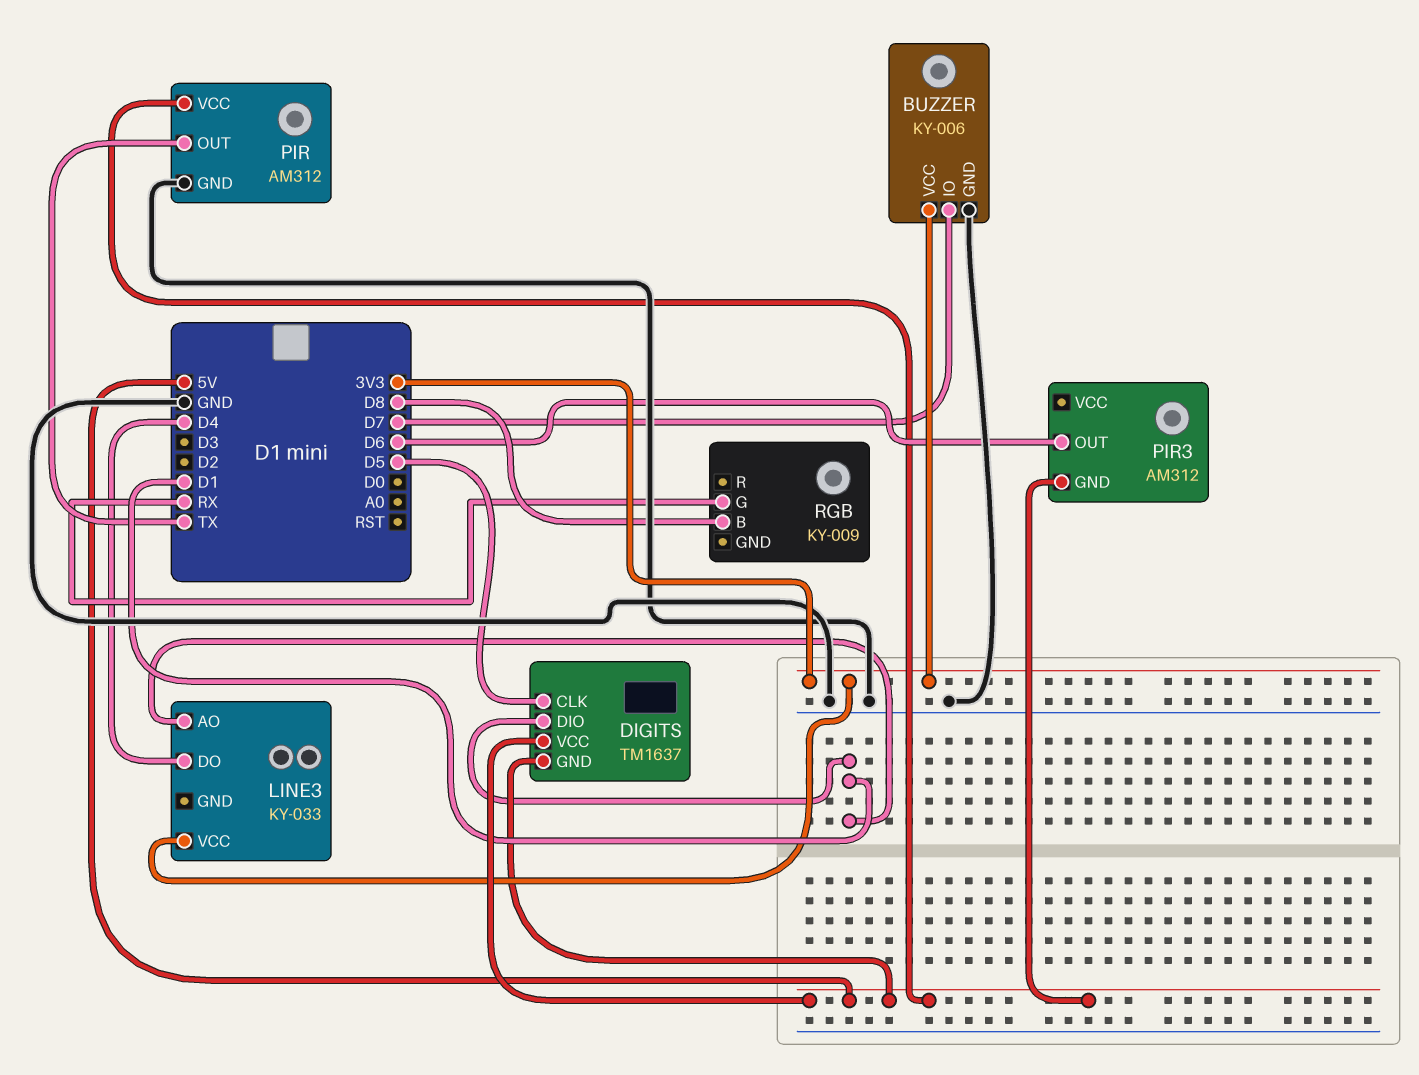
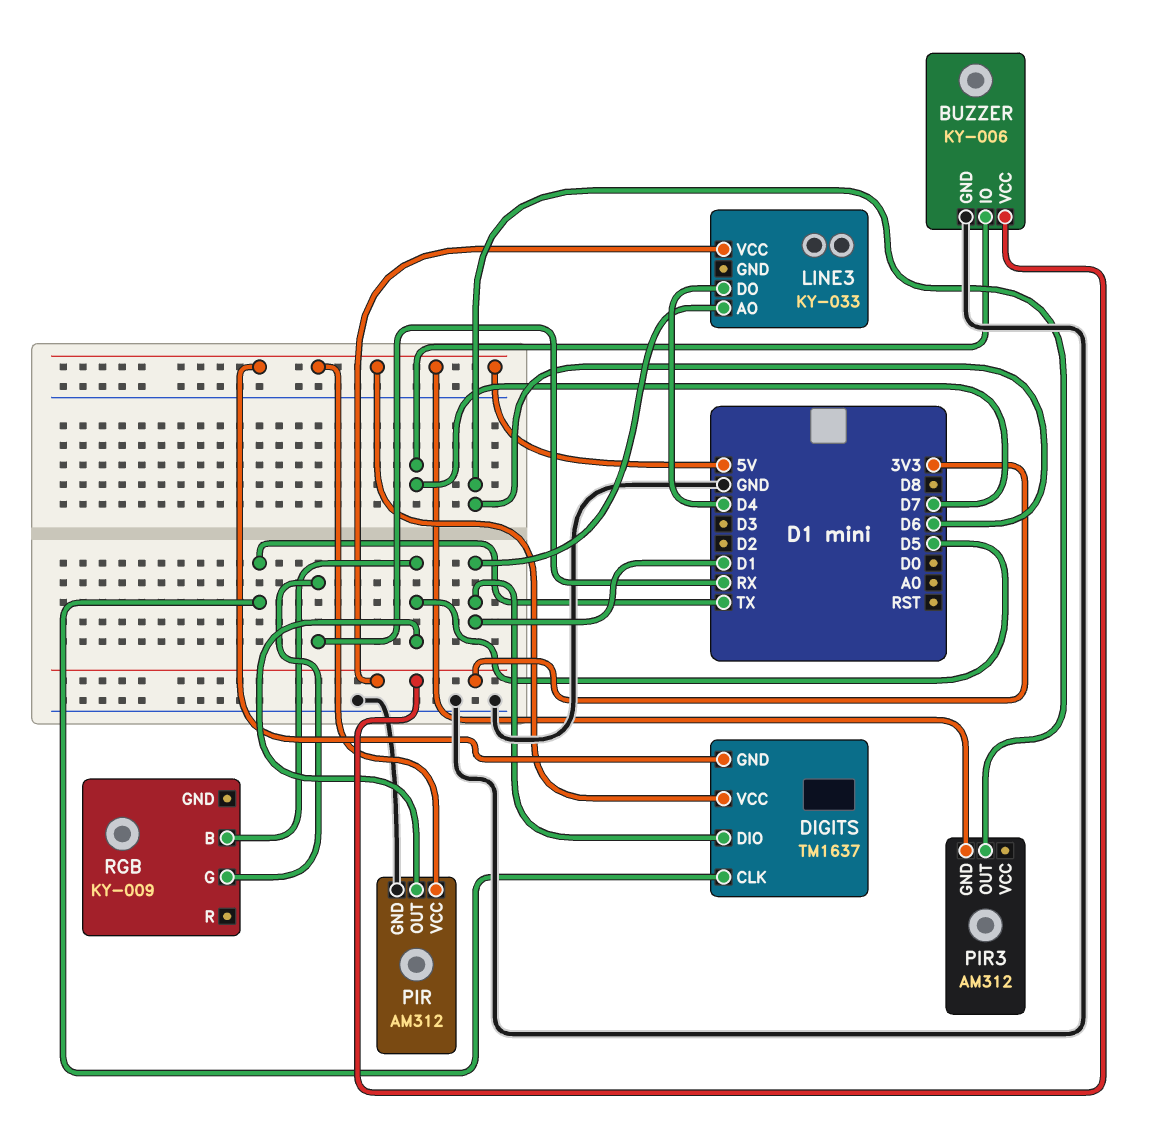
DIGITS pin CLK: D5 -> TX
PIR pin OUT: TX -> D5
RGB pin B: D8 -> D5

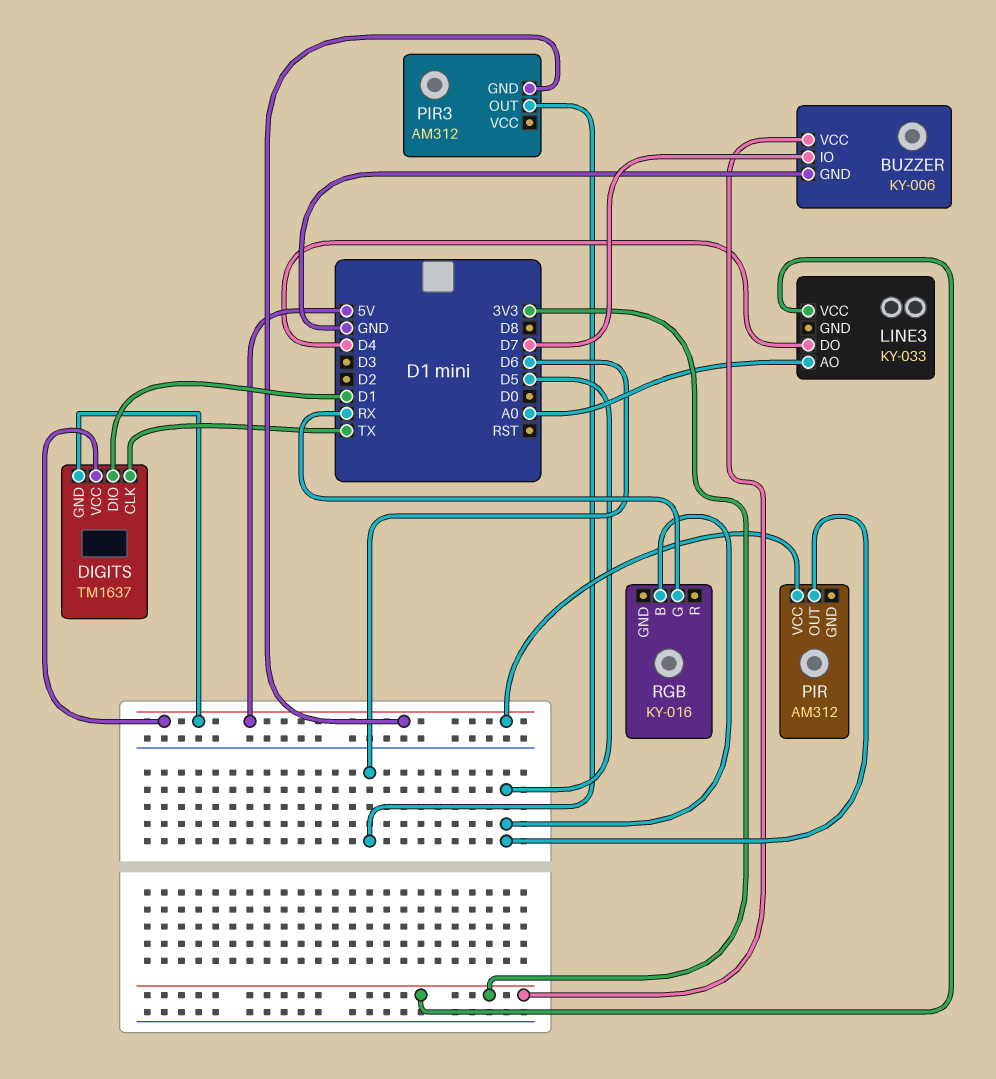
LINE3 pin AO: D1 -> A0
PIR pin GND: GND -> none
RGB: KY-009 -> KY-016

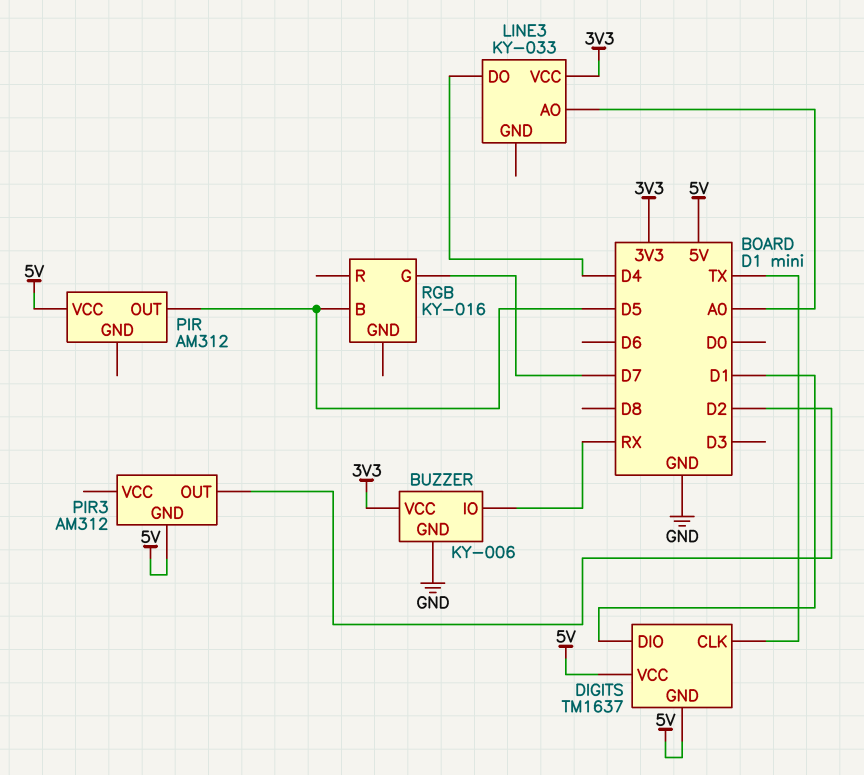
BUZZER pin IO: D7 -> RX
PIR3 pin OUT: D6 -> D2
RGB pin G: RX -> D7

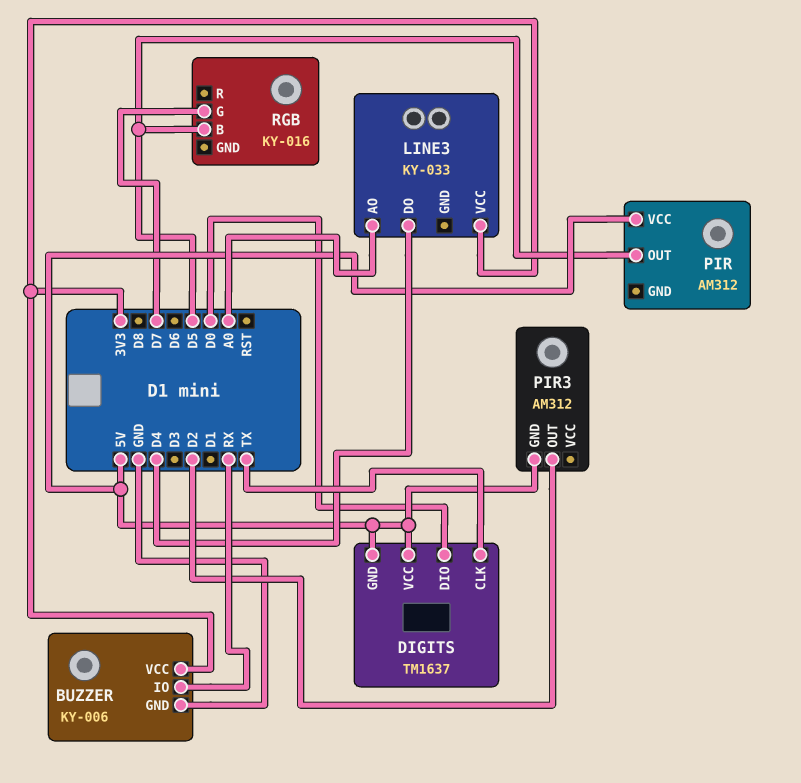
DIGITS pin DIO: D1 -> D0

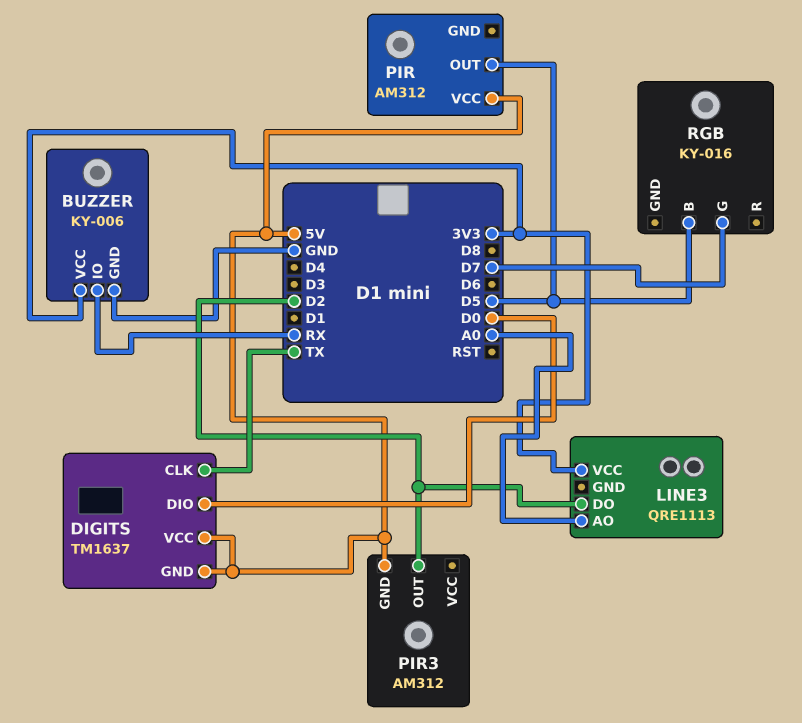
LINE3: KY-033 -> QRE1113
LINE3 pin DO: D4 -> D2

